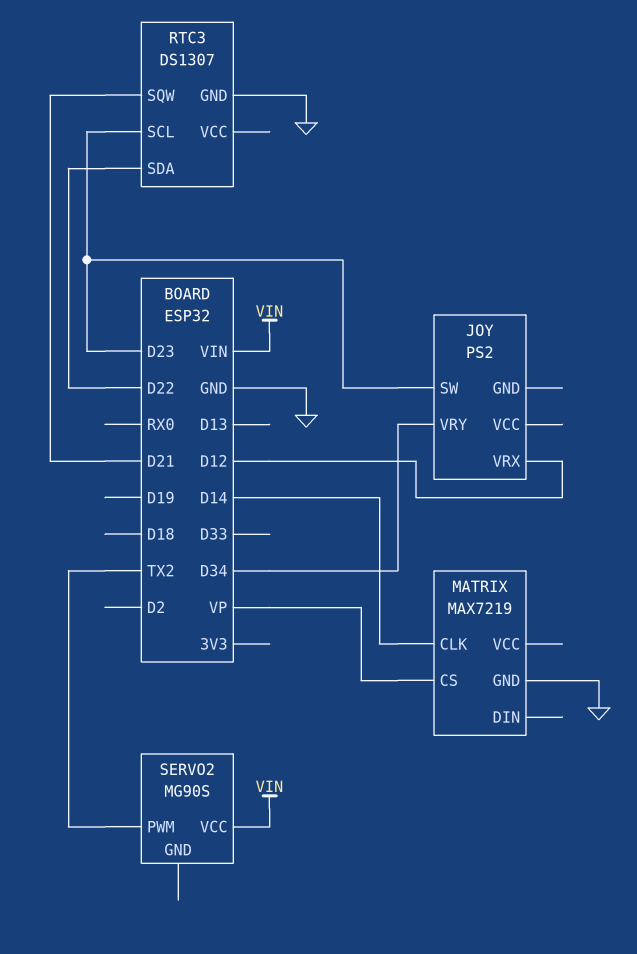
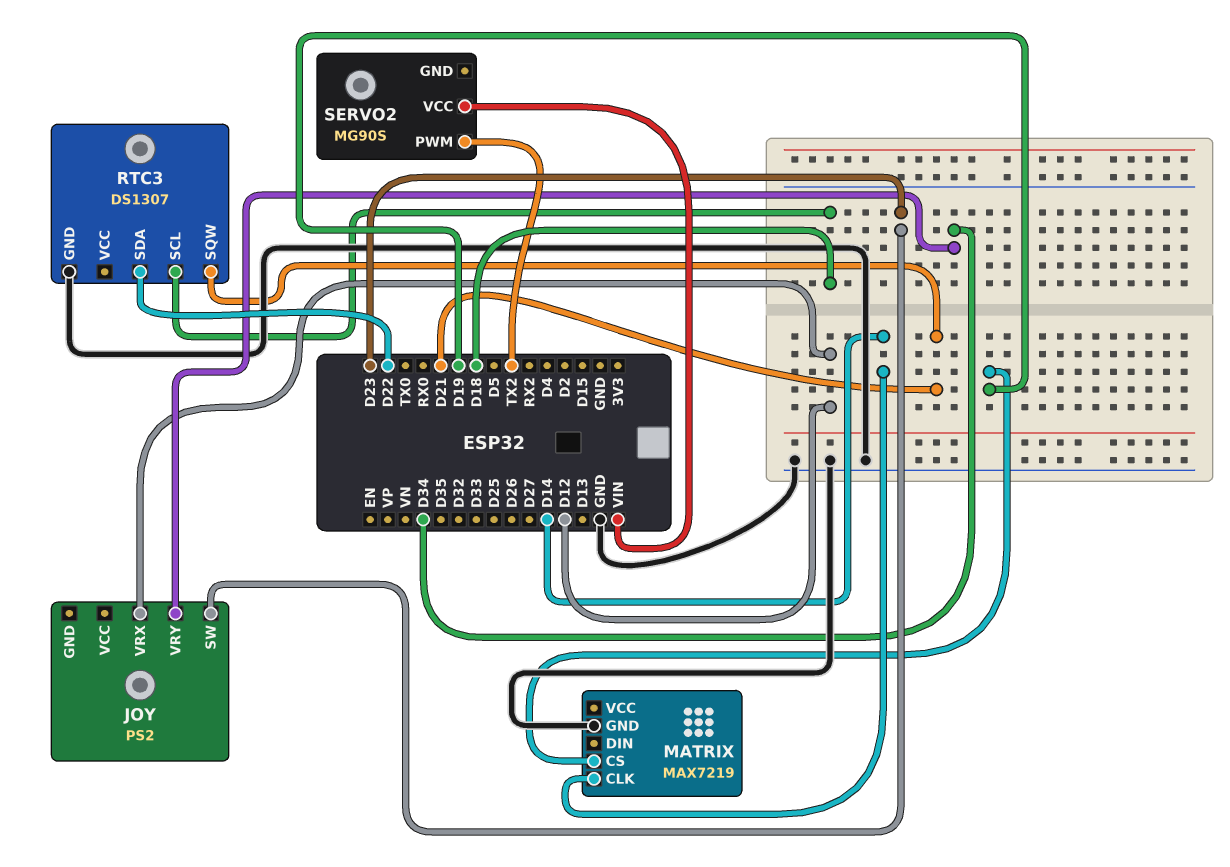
MATRIX pin CS: VP -> D19
RTC3 pin SCL: D23 -> D18

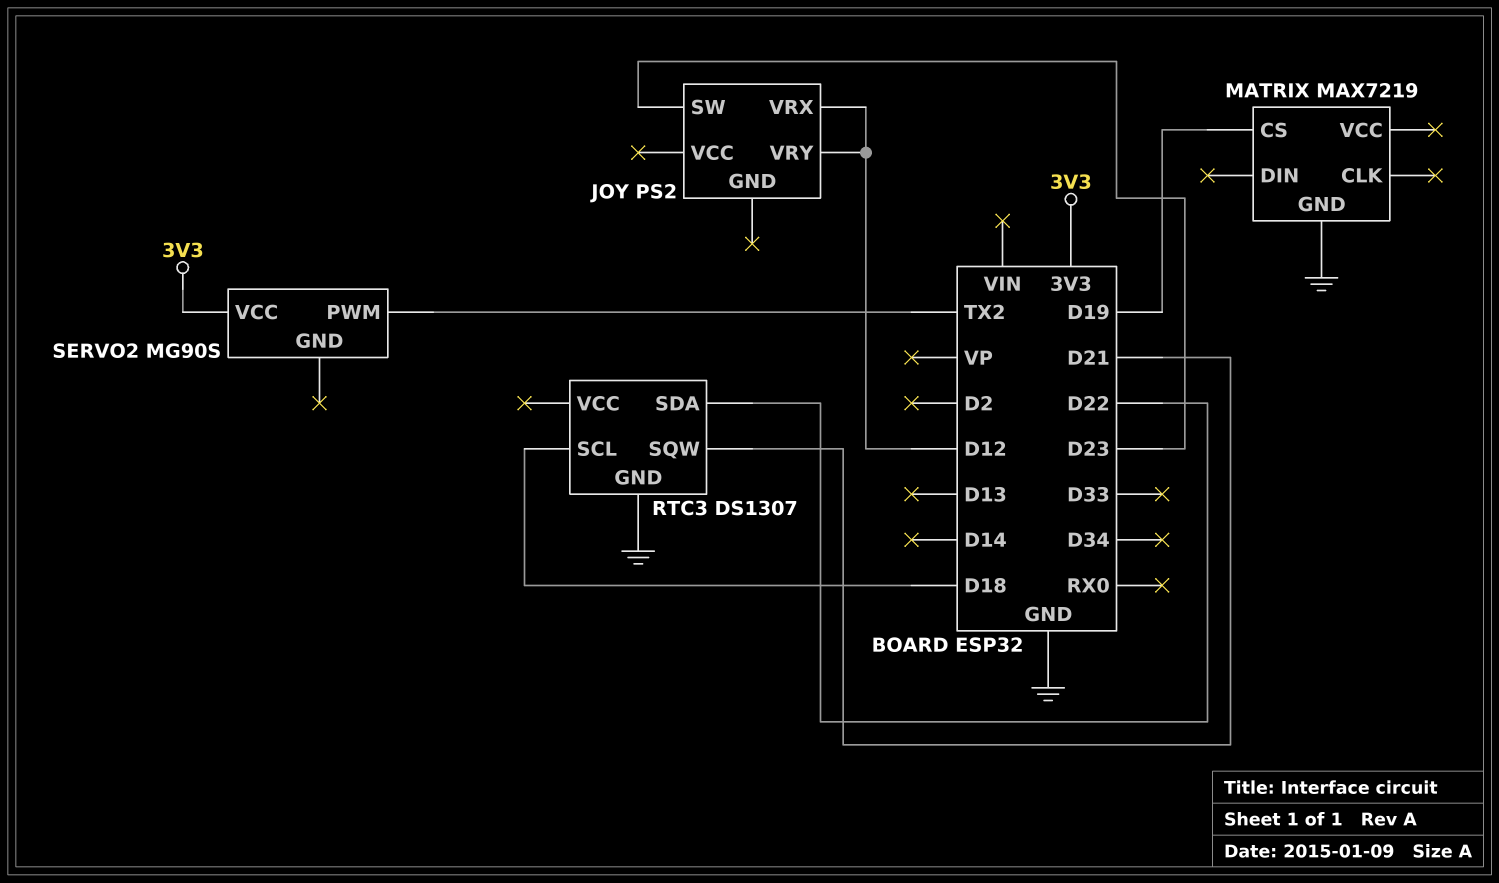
JOY pin VRY: D34 -> D12
MATRIX pin CLK: D14 -> none
SERVO2 pin VCC: VIN -> 3V3

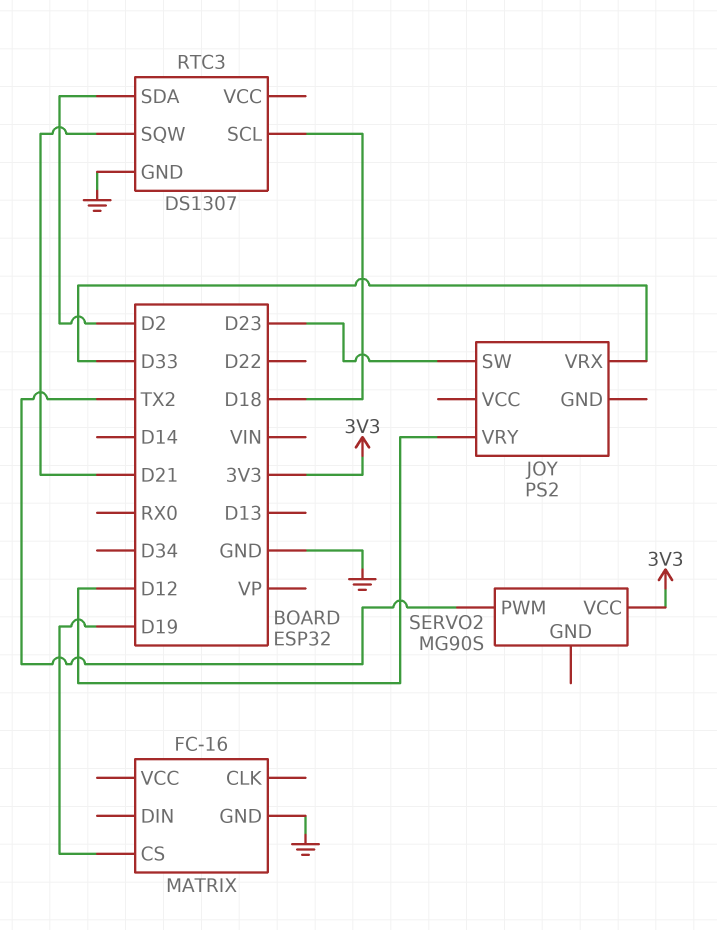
JOY pin VRX: D12 -> D33
MATRIX: MAX7219 -> FC-16
RTC3 pin SDA: D22 -> D2

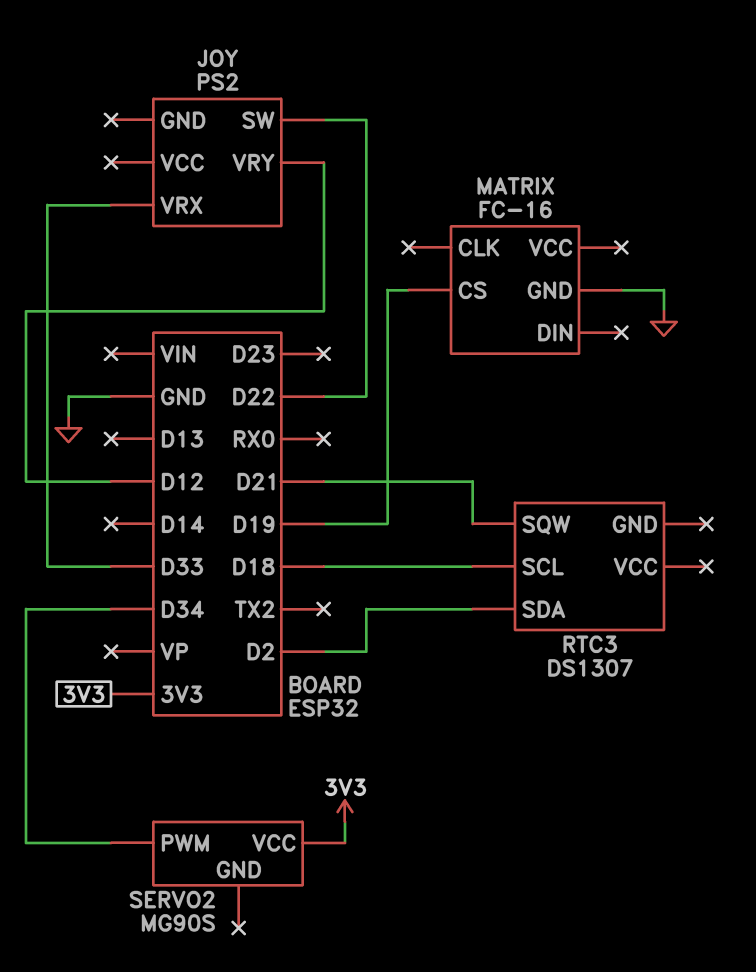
JOY pin SW: D23 -> D22
RTC3 pin GND: GND -> none
SERVO2 pin PWM: TX2 -> D34

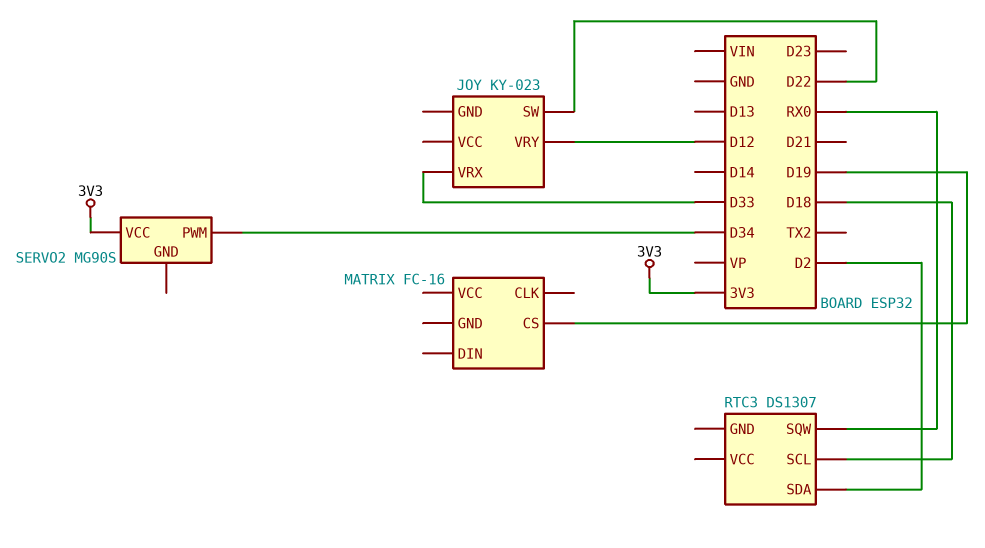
JOY: PS2 -> KY-023
MATRIX pin GND: GND -> none
RTC3 pin SQW: D21 -> RX0

